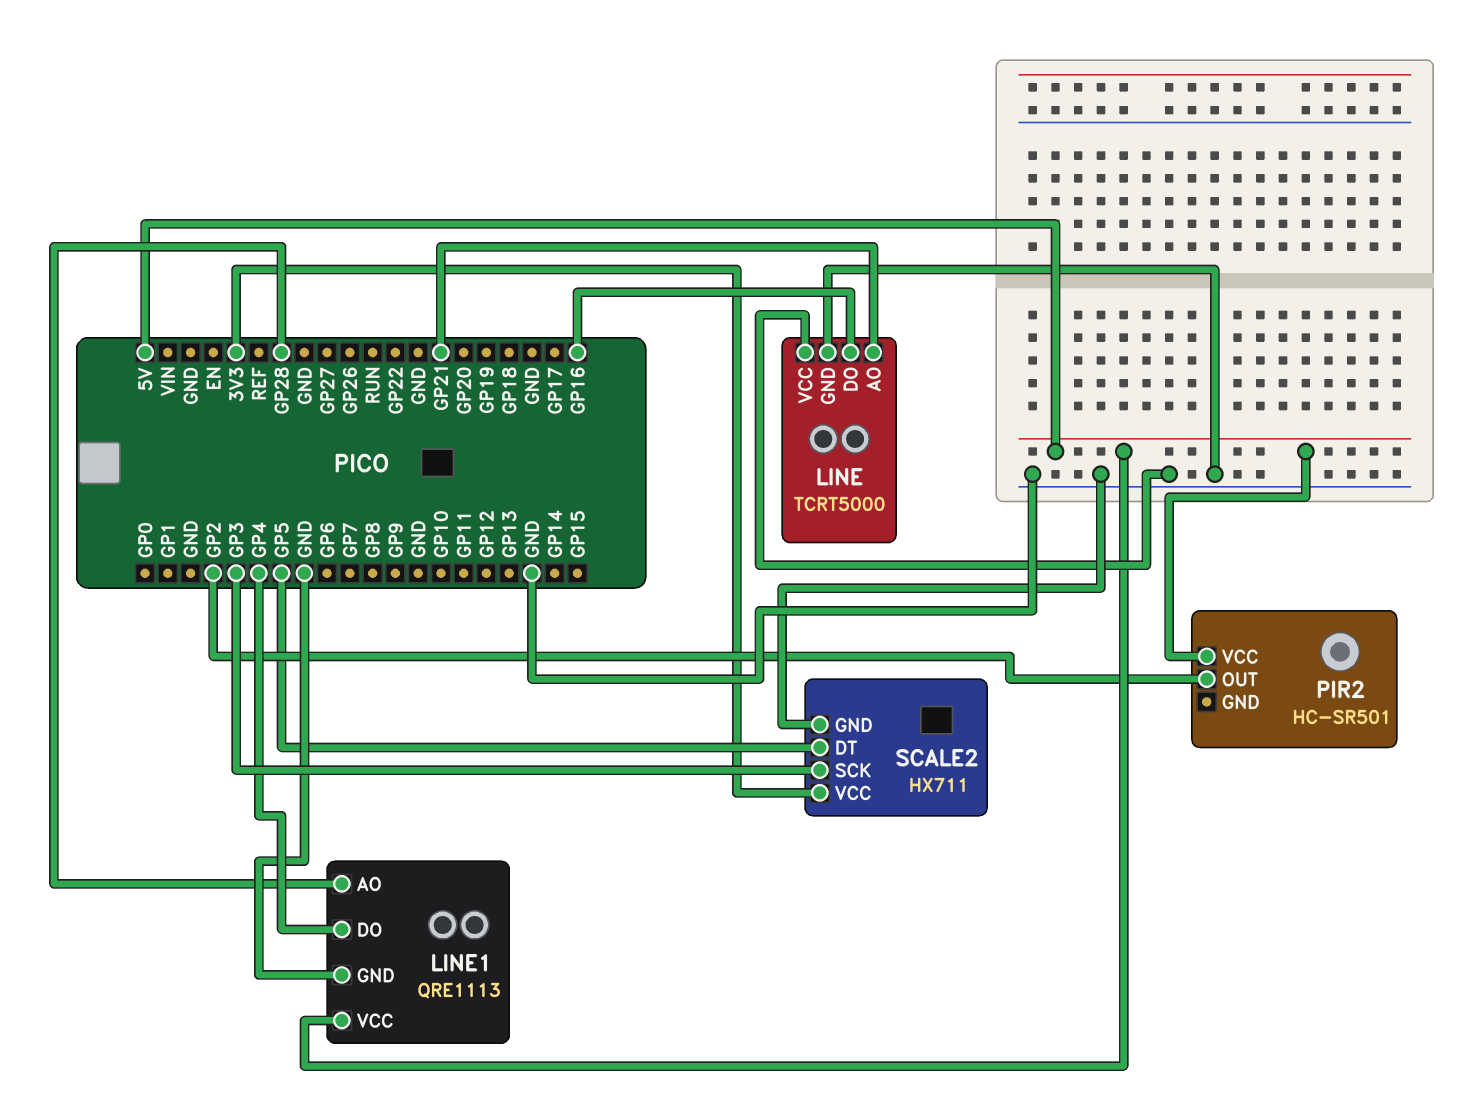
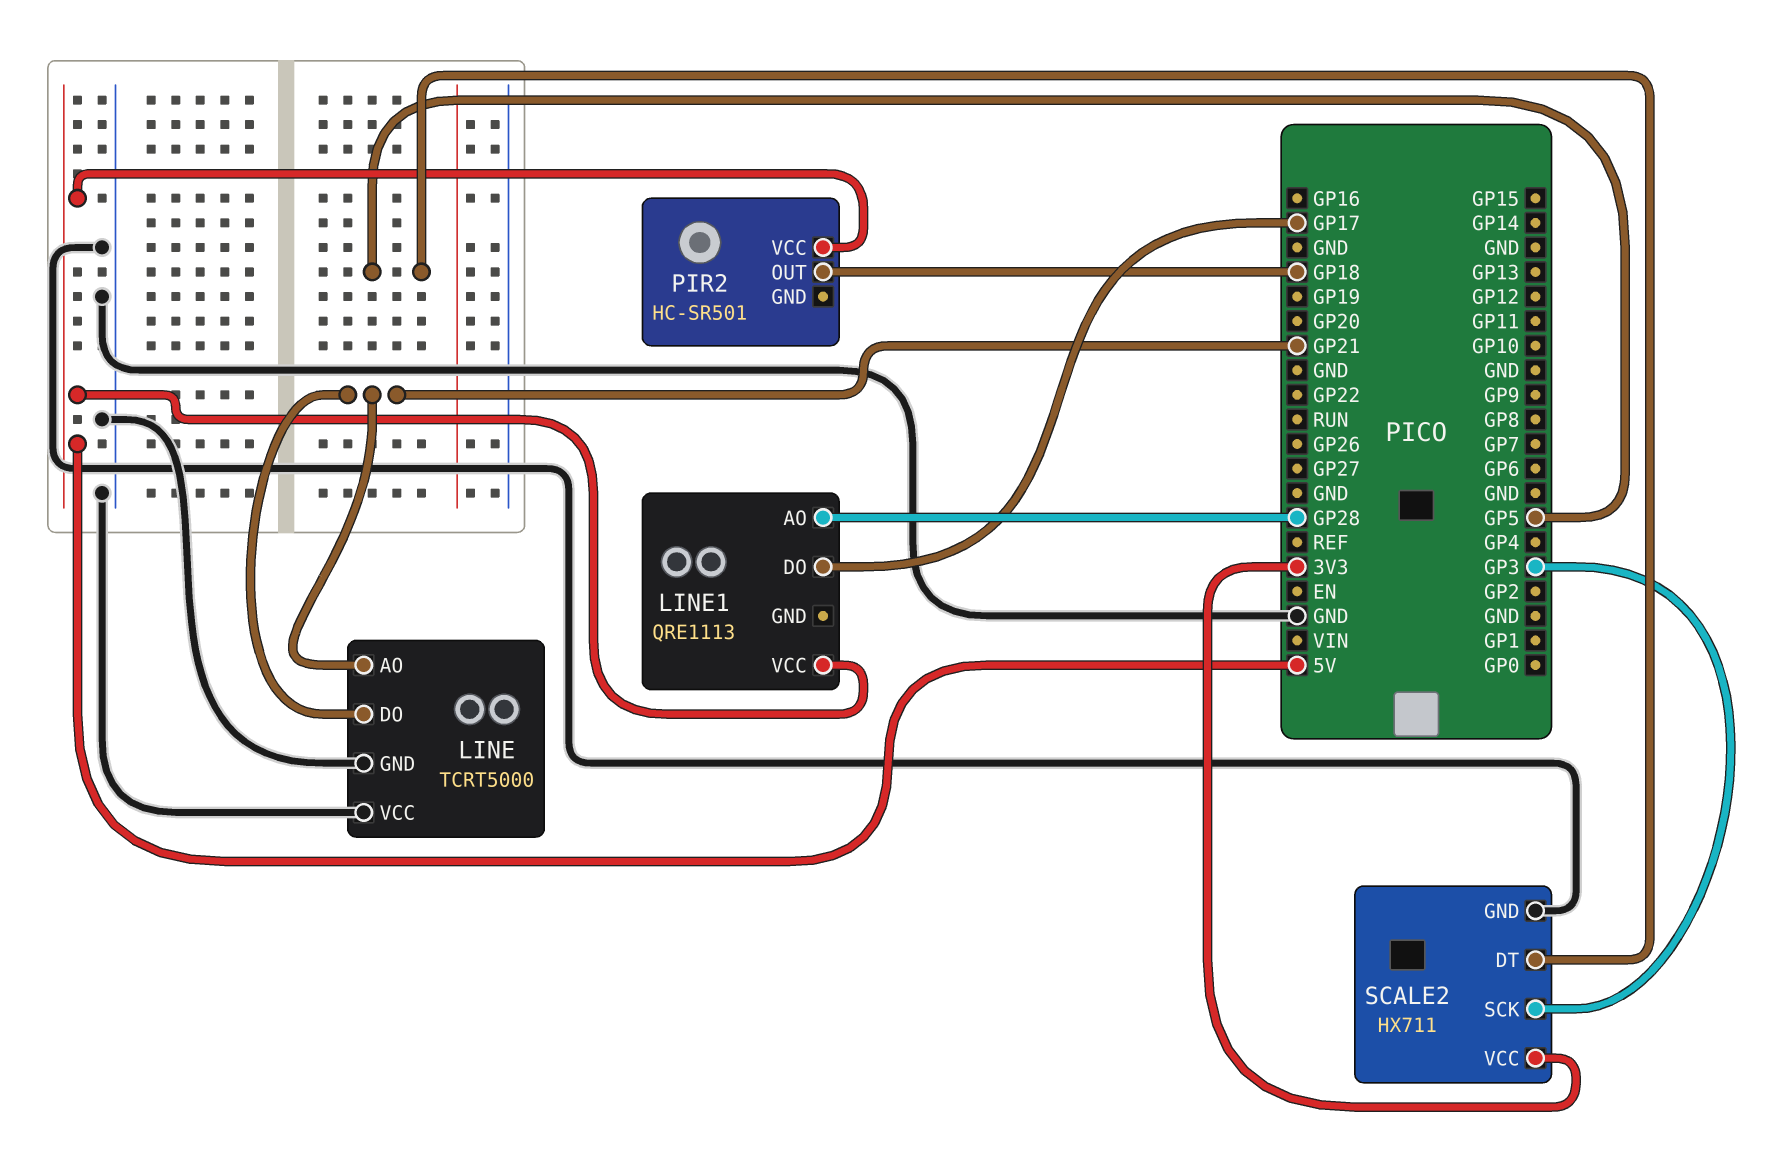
LINE pin DO: GP16 -> GP21
LINE1 pin DO: GP4 -> GP17
LINE1 pin GND: GND -> none
PIR2 pin OUT: GP2 -> GP18

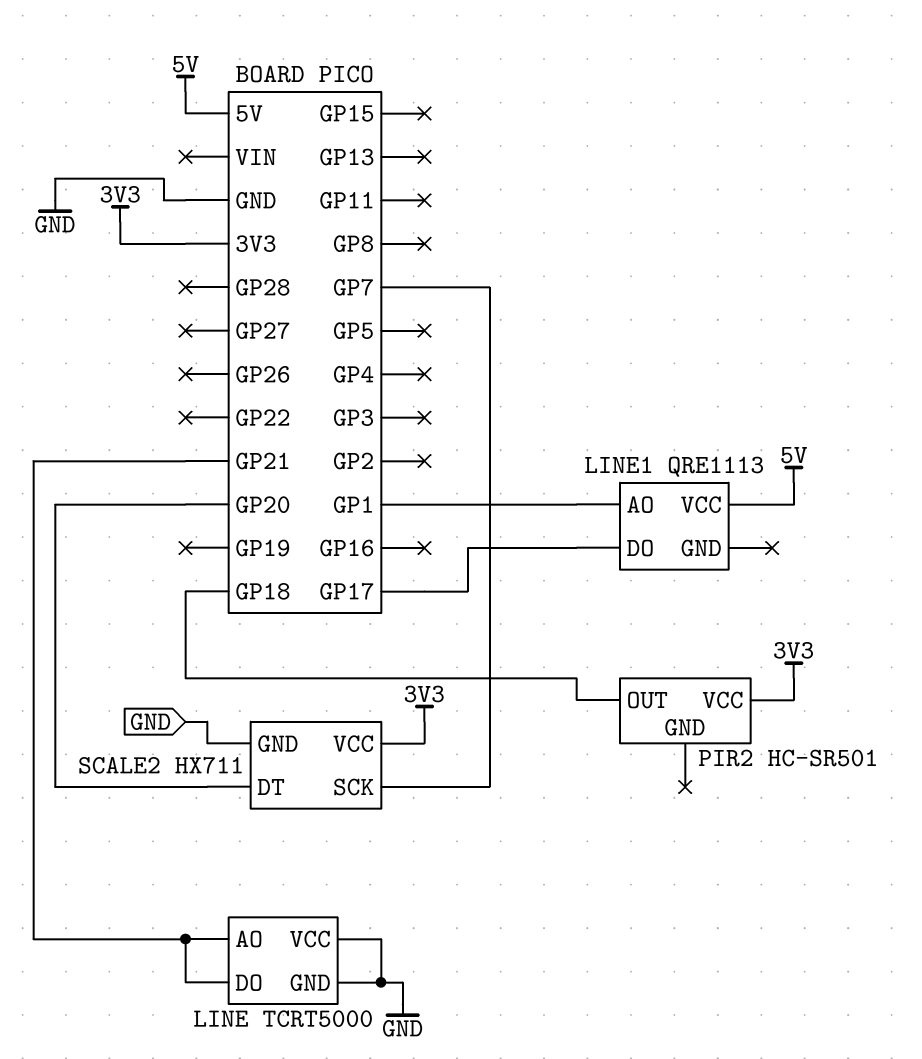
LINE1 pin AO: GP28 -> GP1
PIR2 pin VCC: 5V -> 3V3
SCALE2 pin DT: GP5 -> GP20
SCALE2 pin SCK: GP3 -> GP7

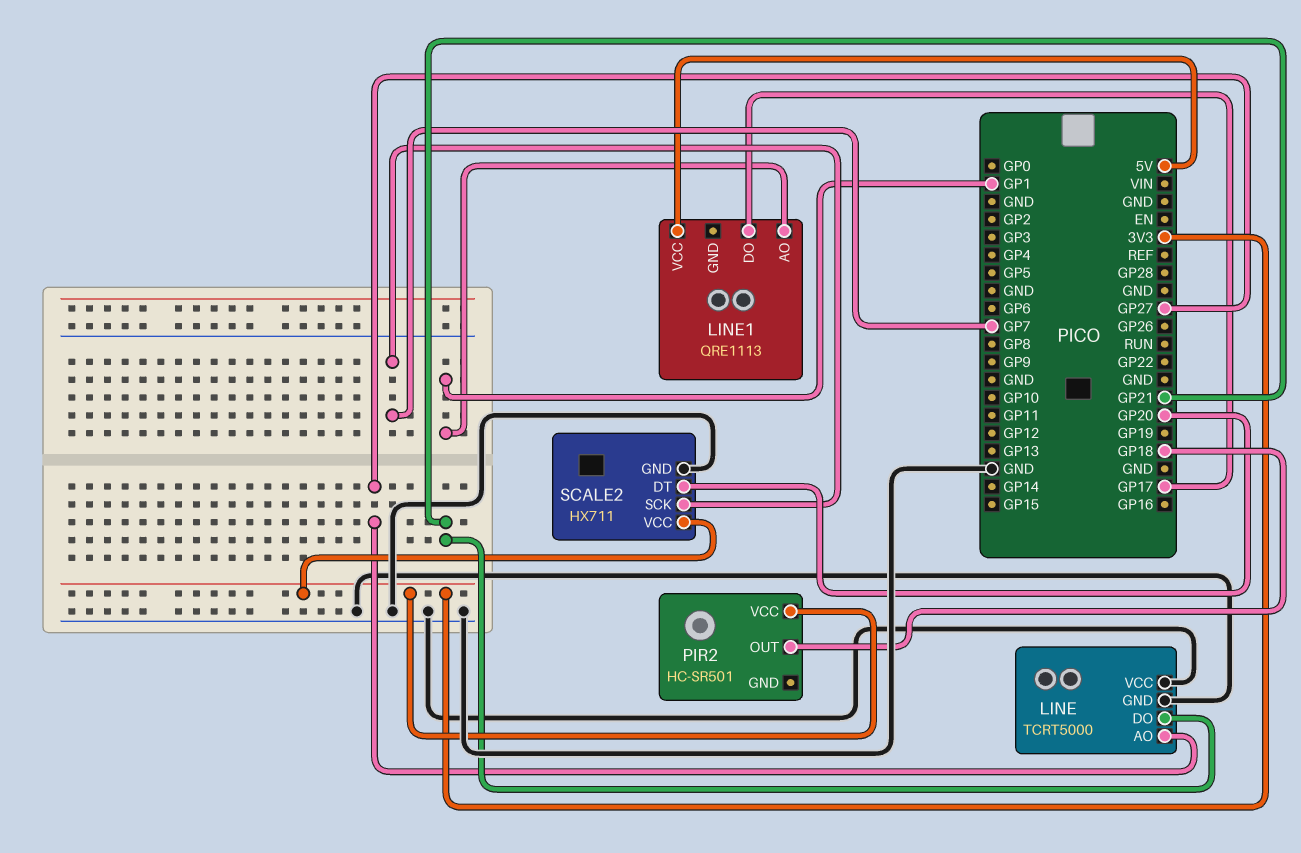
LINE pin AO: GP21 -> GP27

